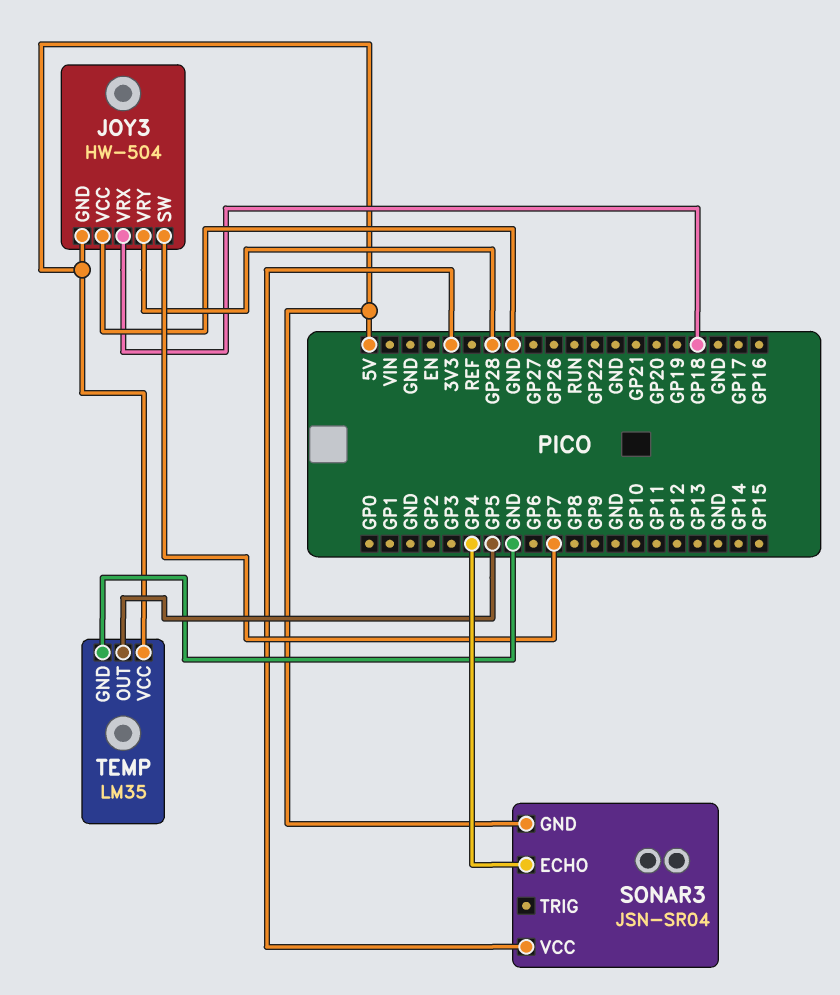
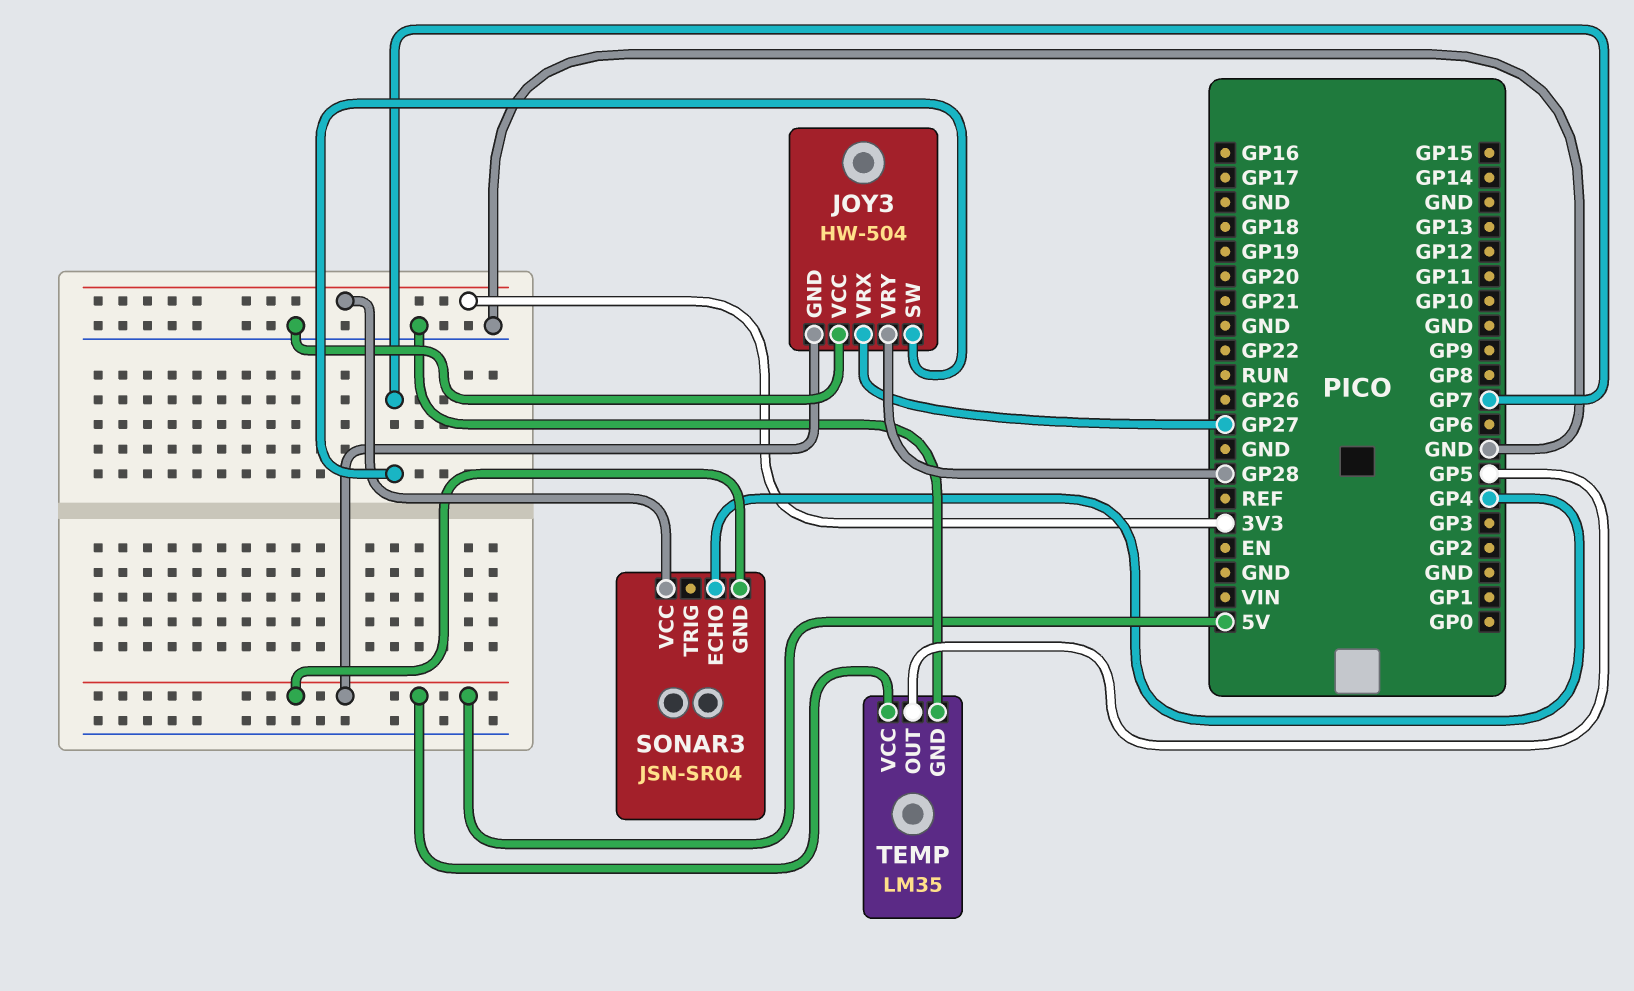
JOY3 pin VRX: GP18 -> GP27

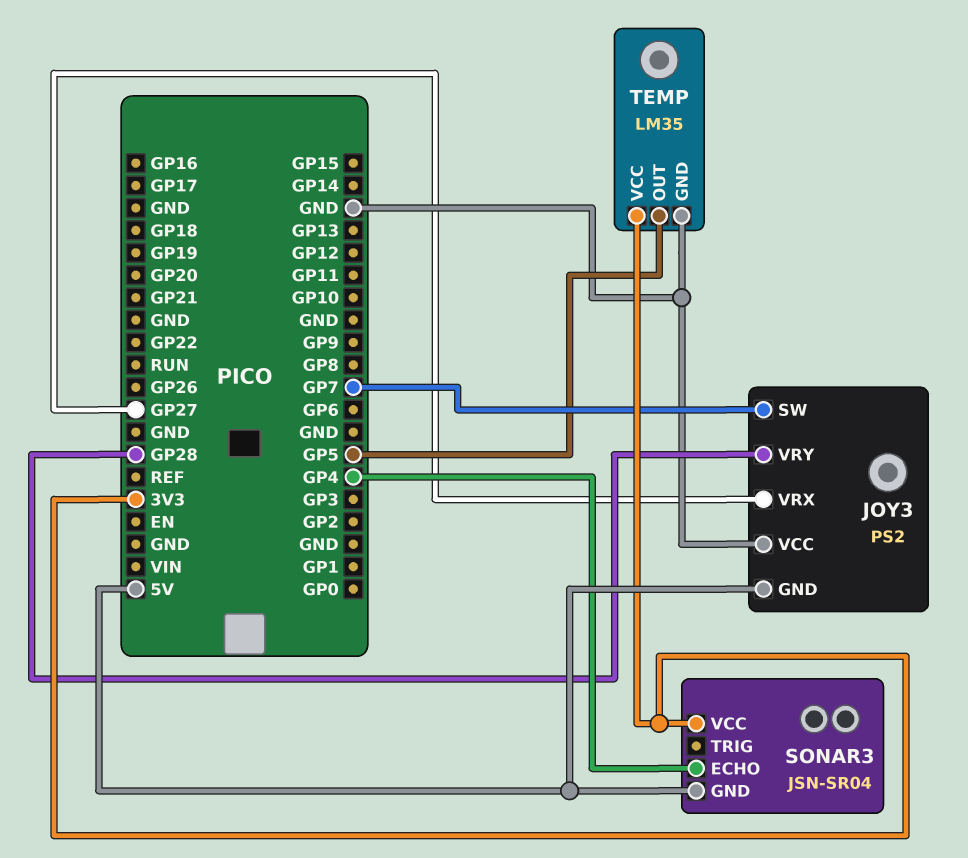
JOY3: HW-504 -> PS2
TEMP pin VCC: 5V -> 3V3

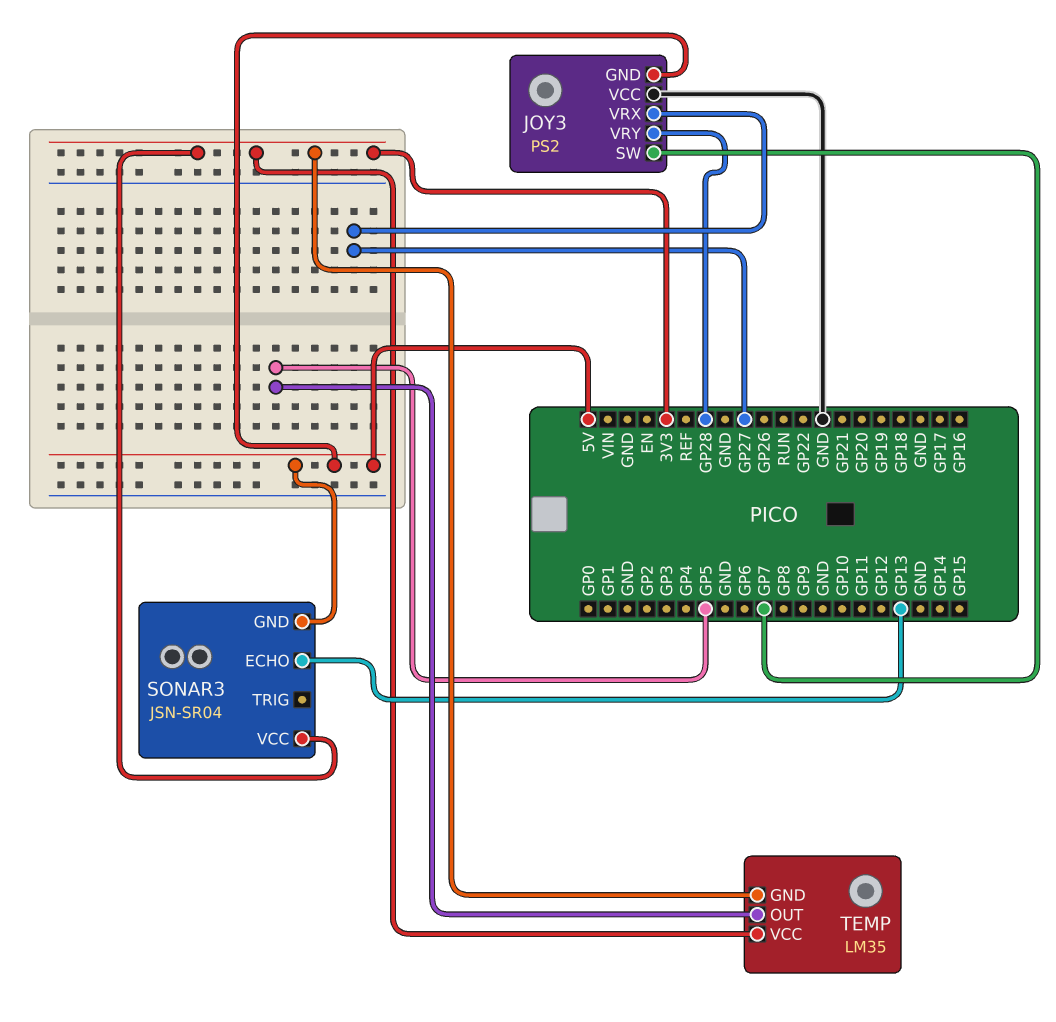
SONAR3 pin ECHO: GP4 -> GP13
TEMP pin GND: GND -> 3V3

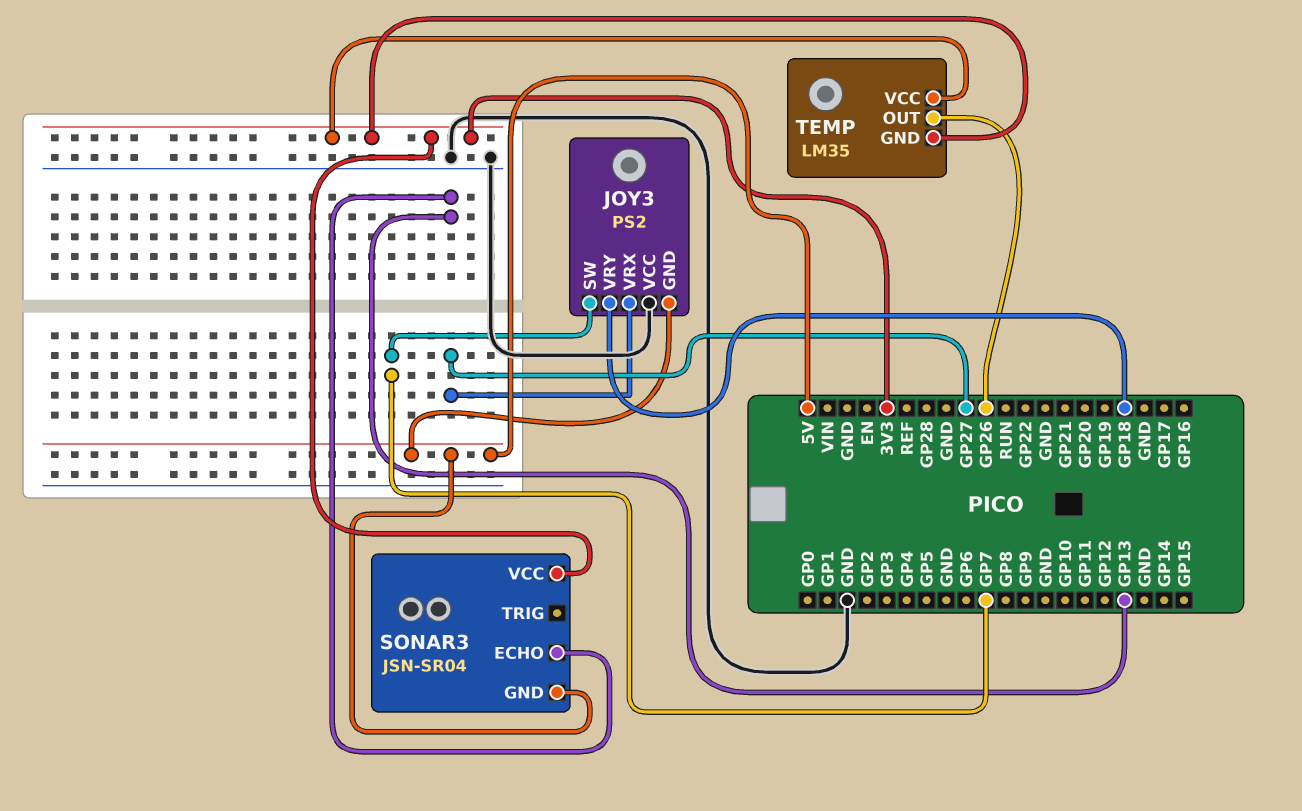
JOY3 pin VRY: GP28 -> GP18
TEMP pin OUT: GP5 -> GP26

